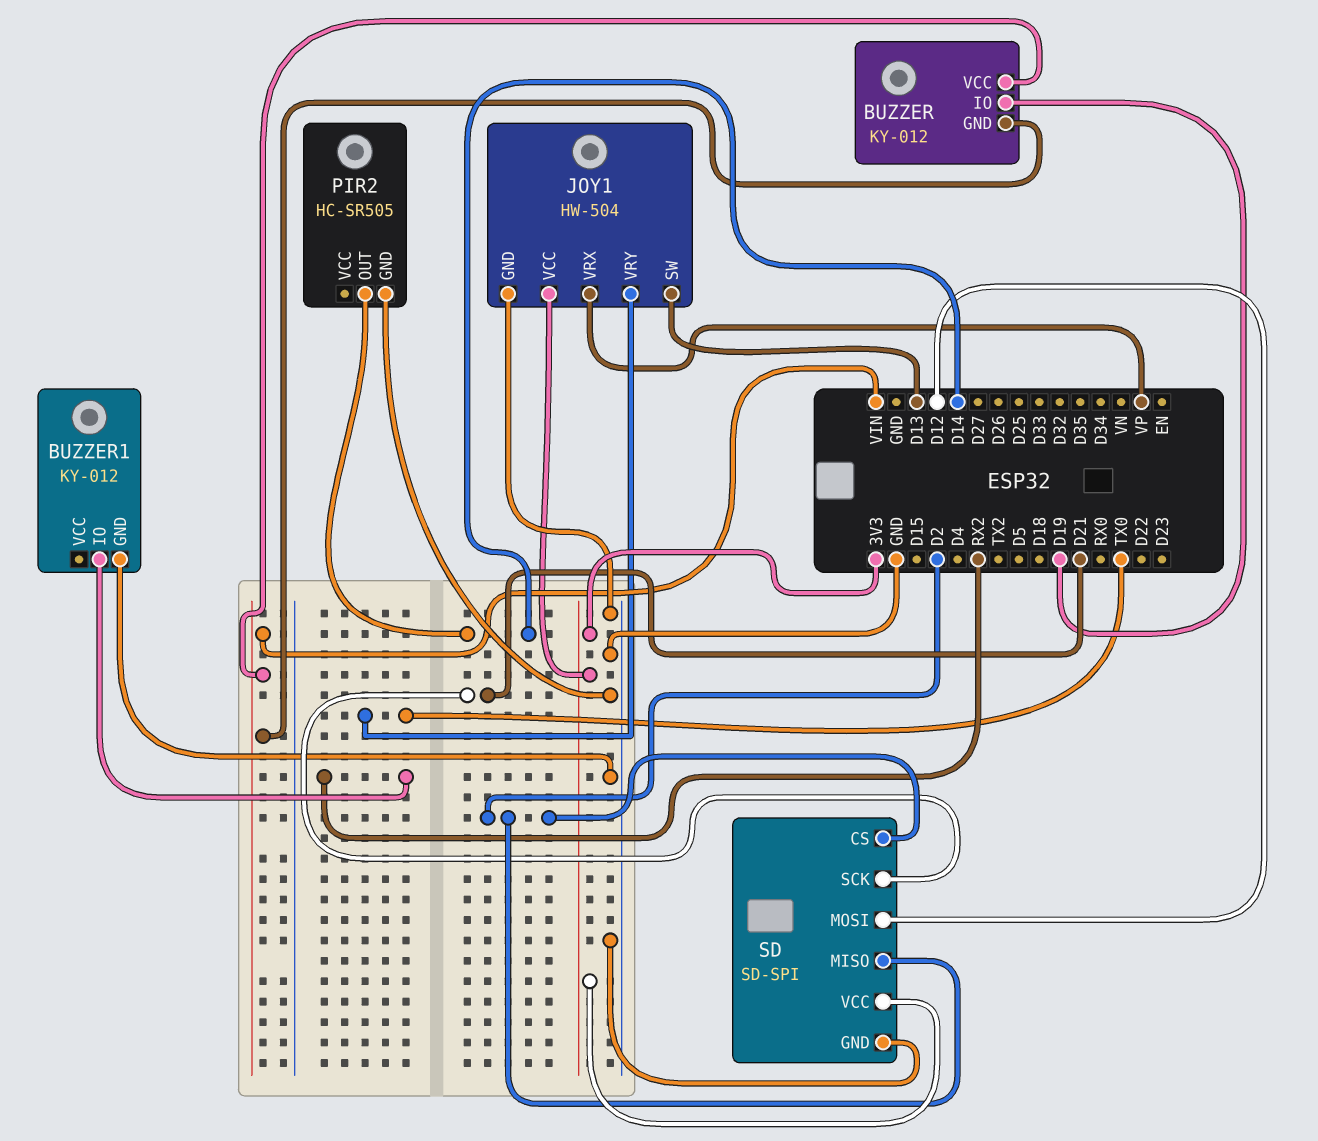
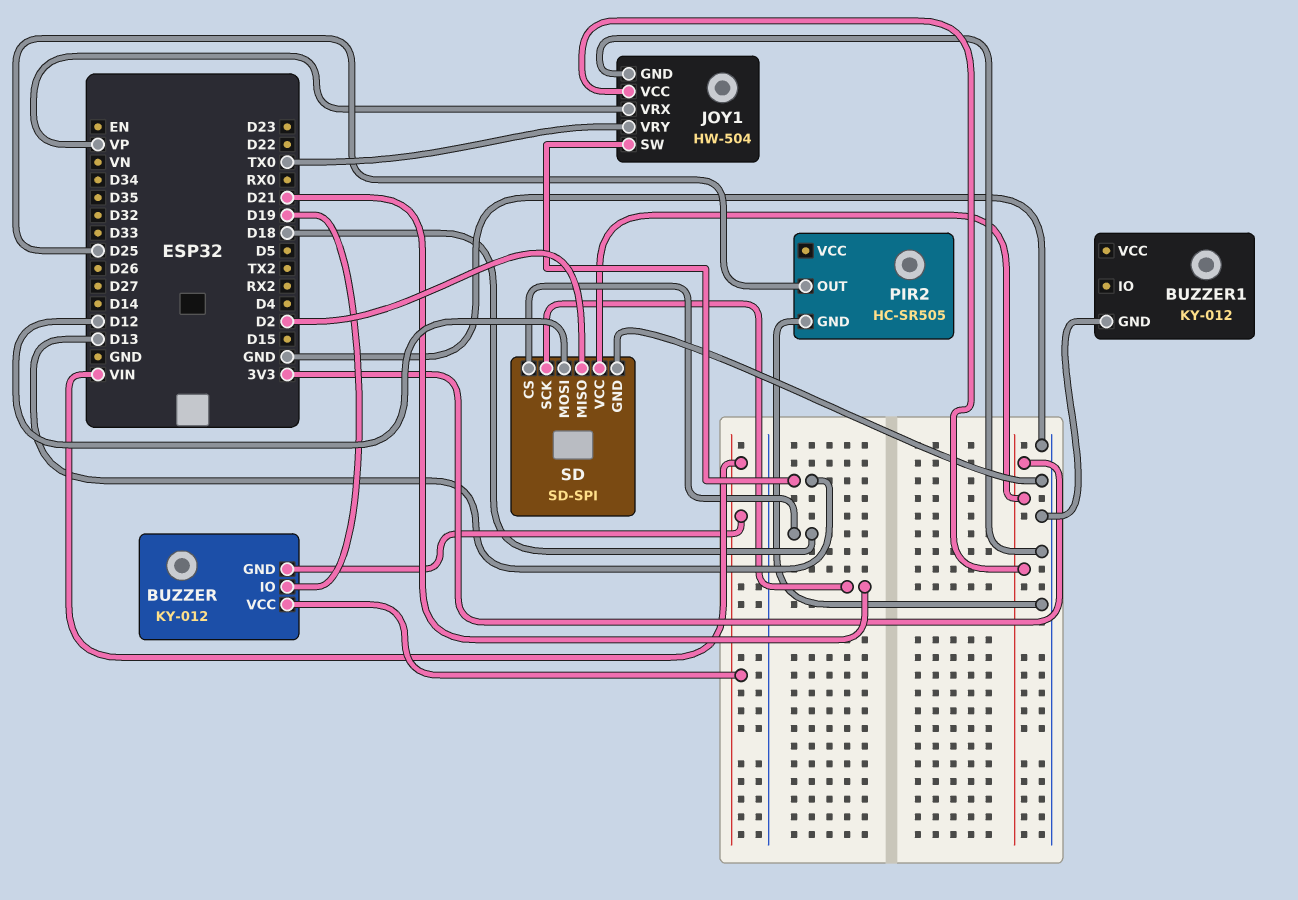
BUZZER1 pin IO: RX2 -> none
PIR2 pin OUT: D14 -> D25
SD pin CS: D2 -> D18

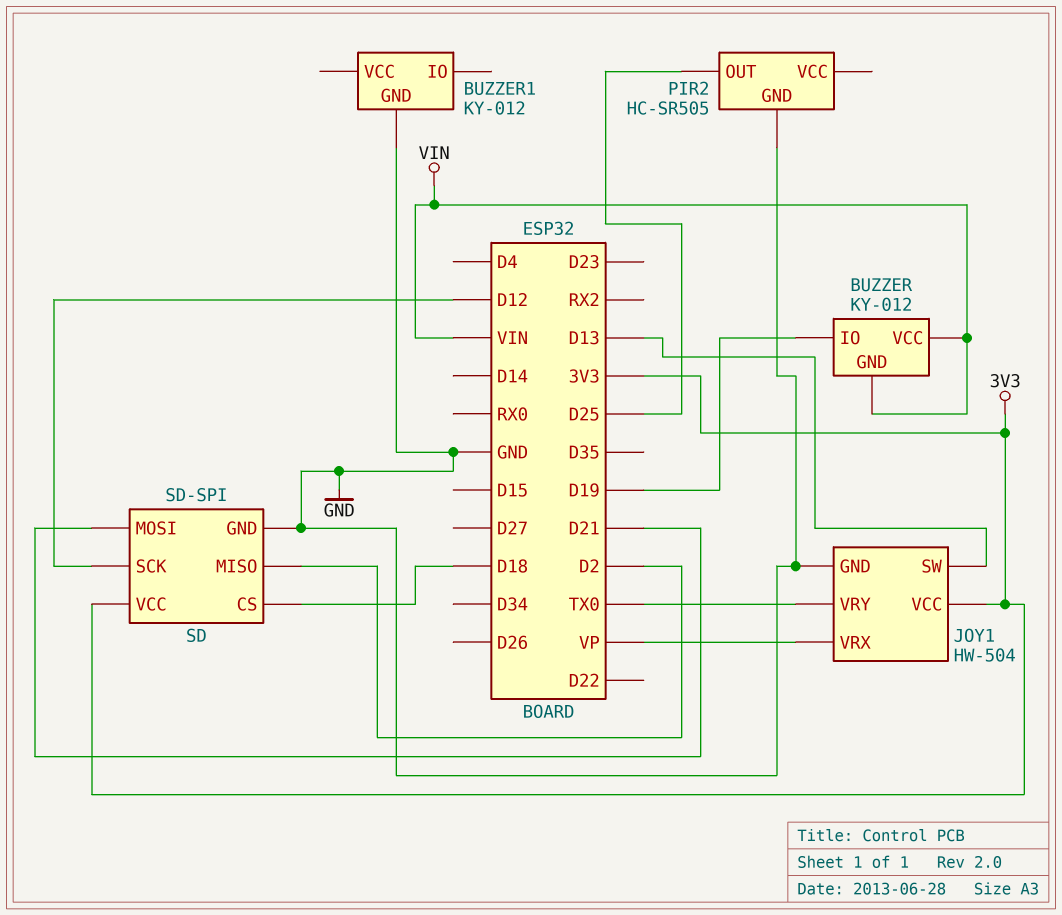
SD pin MOSI: D12 -> D21
SD pin SCK: D21 -> D12

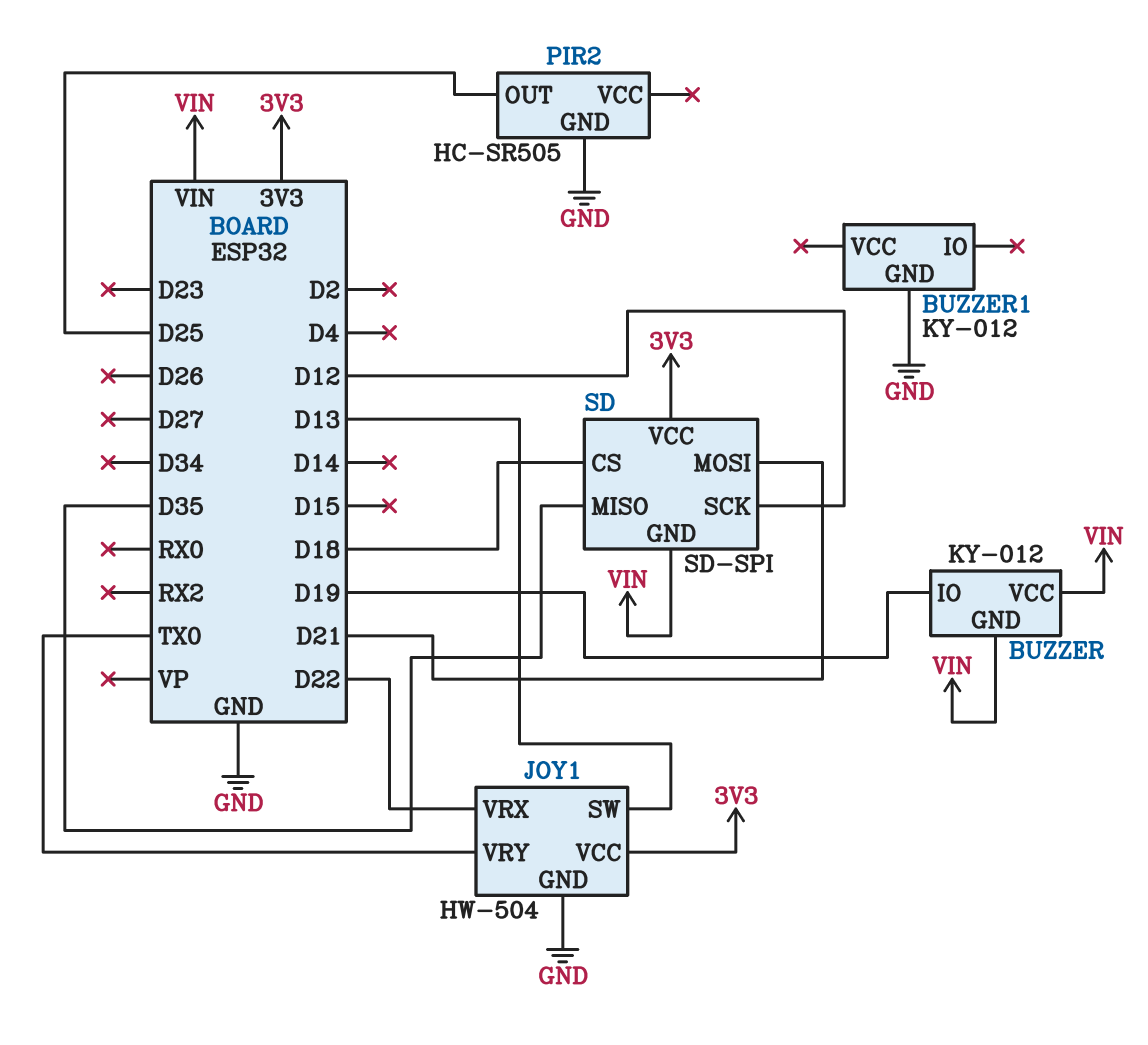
JOY1 pin VRX: VP -> D22
SD pin GND: GND -> VIN
SD pin MISO: D2 -> D35

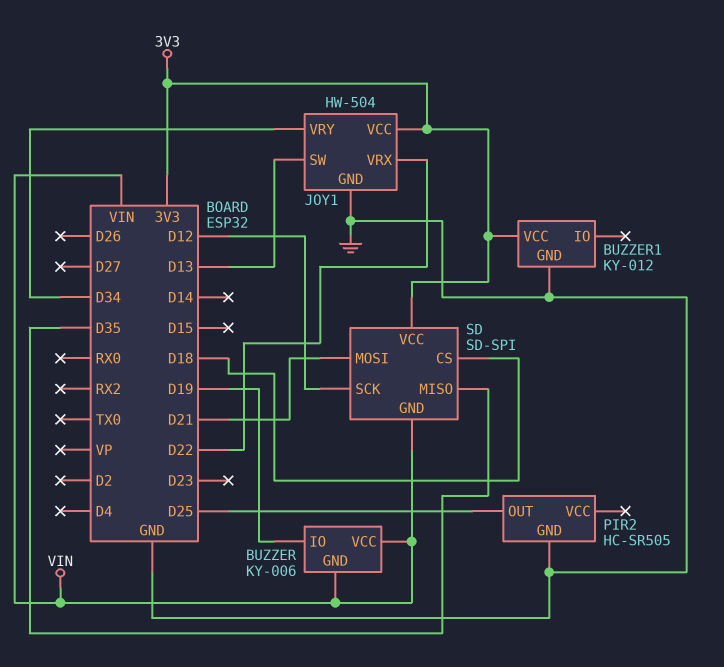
BUZZER: KY-012 -> KY-006
BUZZER1 pin VCC: none -> 3V3
JOY1 pin VRY: TX0 -> D34

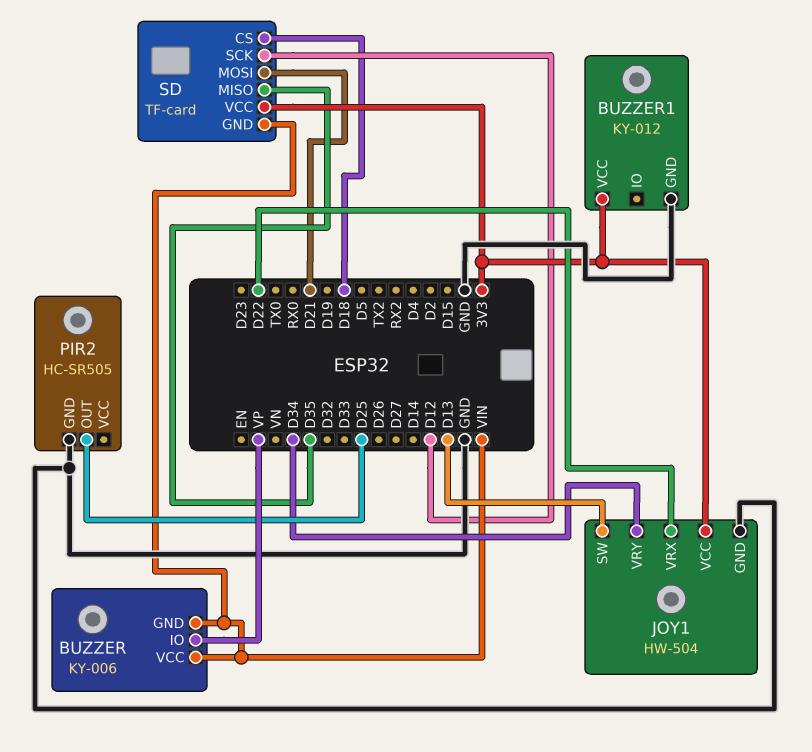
BUZZER pin IO: D19 -> VP
SD: SD-SPI -> TF-card

